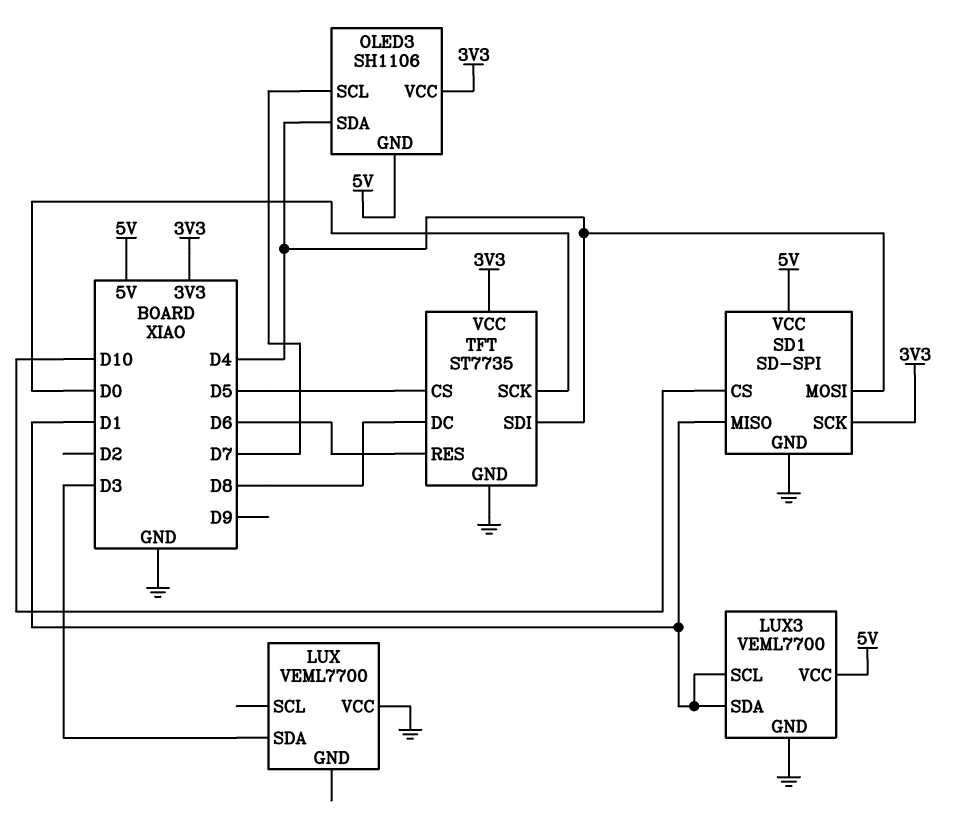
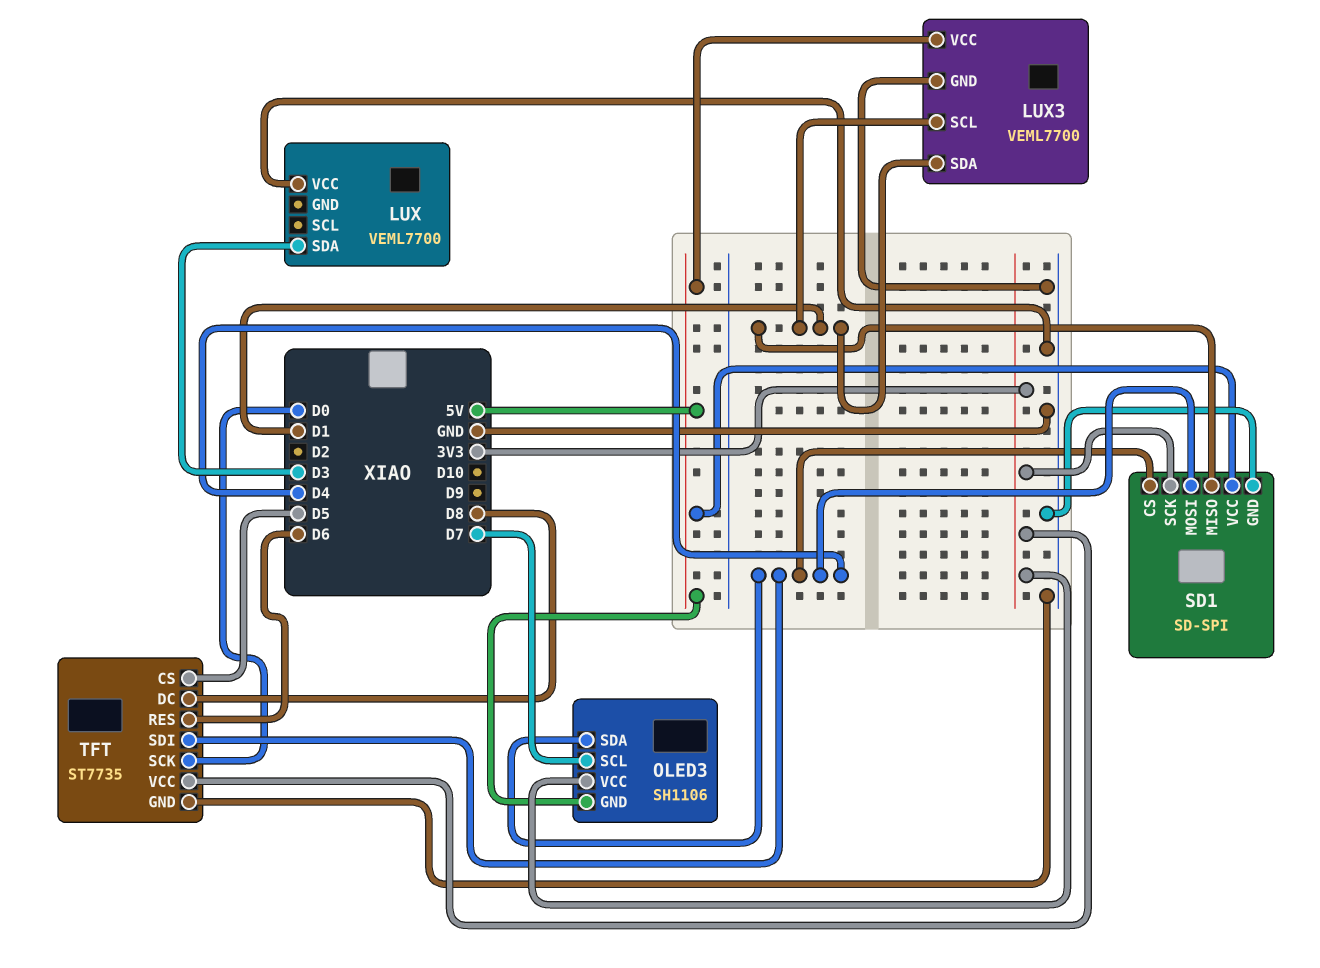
SD1 pin CS: D10 -> D4

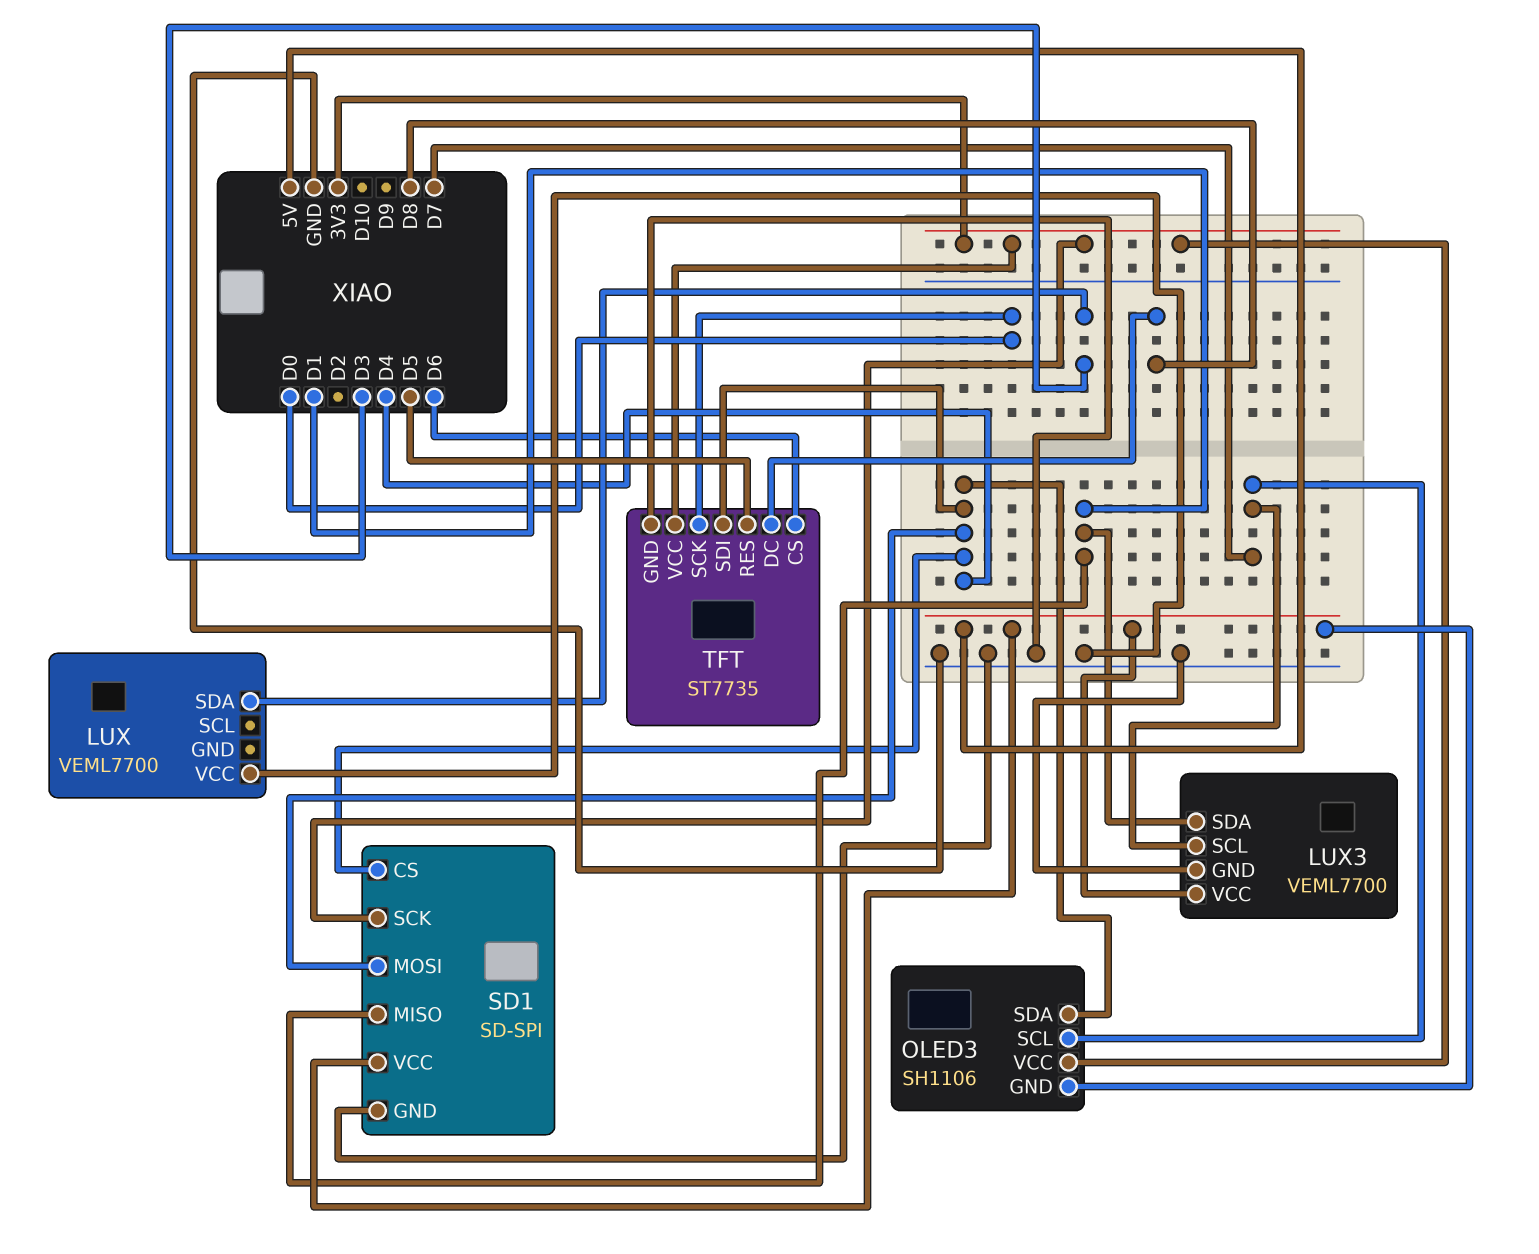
LUX3 pin SCL: D1 -> D7
TFT pin CS: D5 -> D6
TFT pin RES: D6 -> D5

